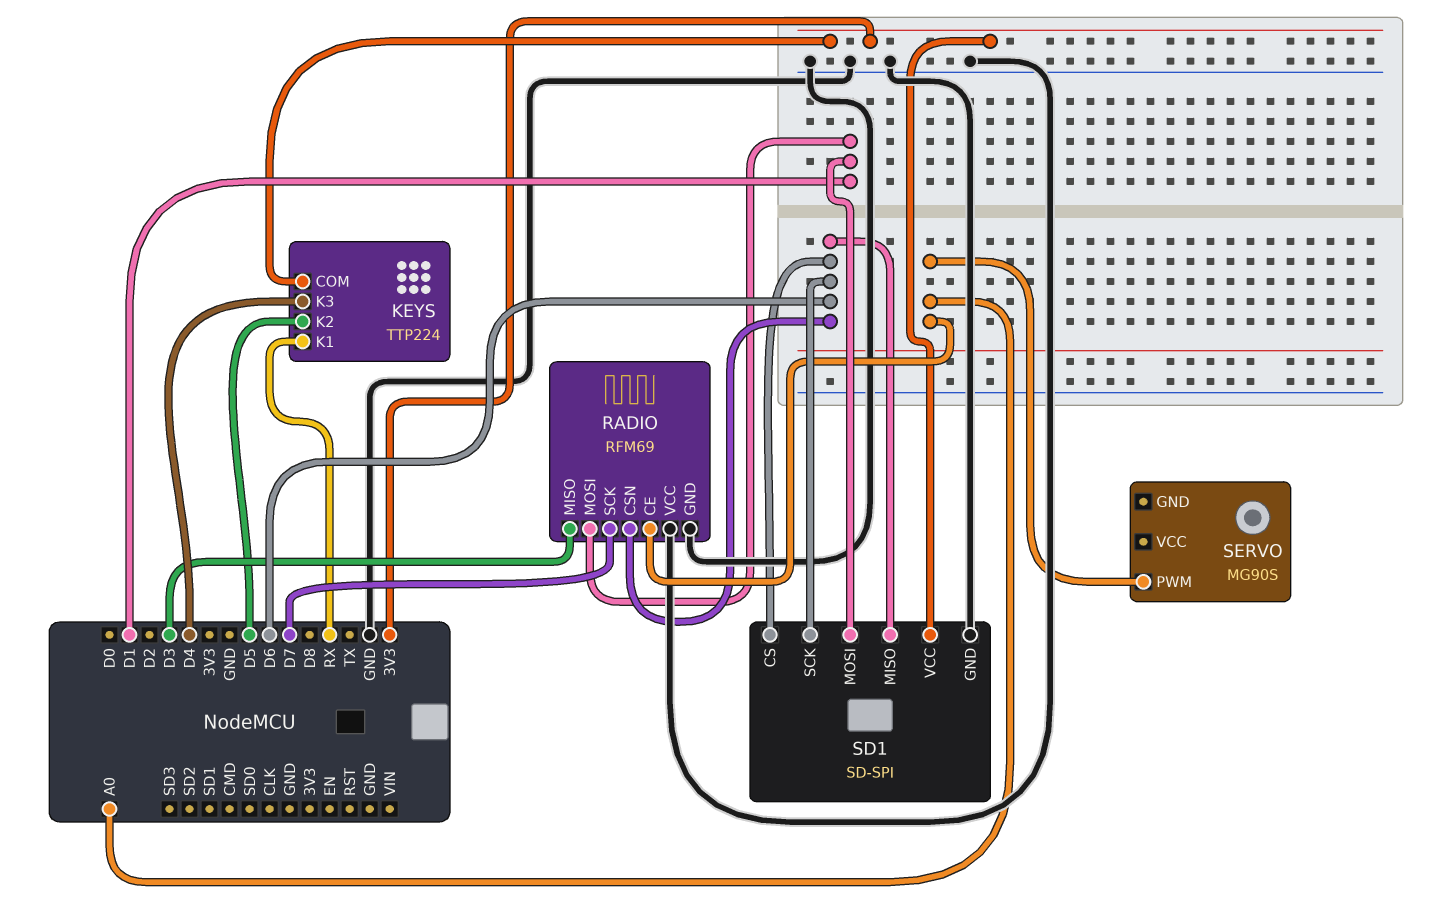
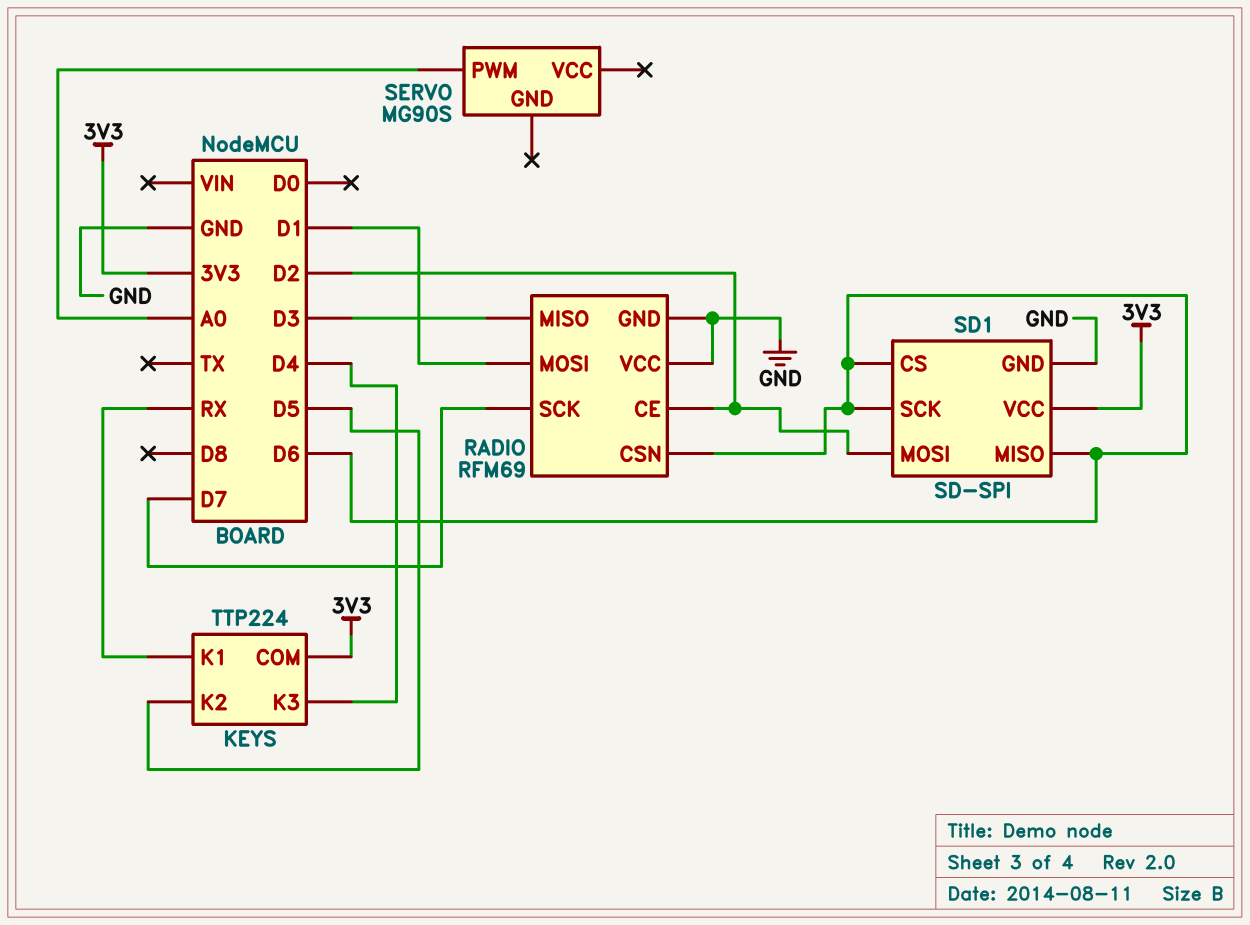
RADIO pin CE: A0 -> D2
SD1 pin MOSI: D1 -> D2

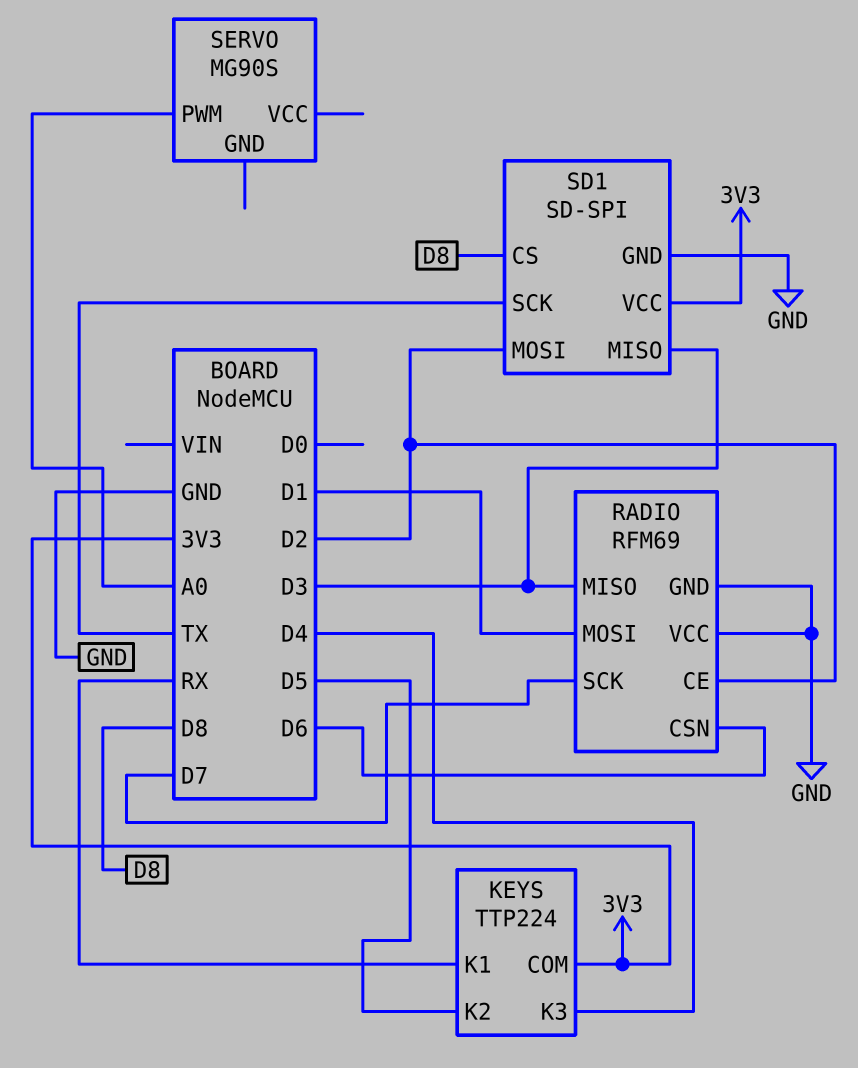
SD1 pin CS: D6 -> D8
SD1 pin MISO: D6 -> D3
SD1 pin SCK: D6 -> TX

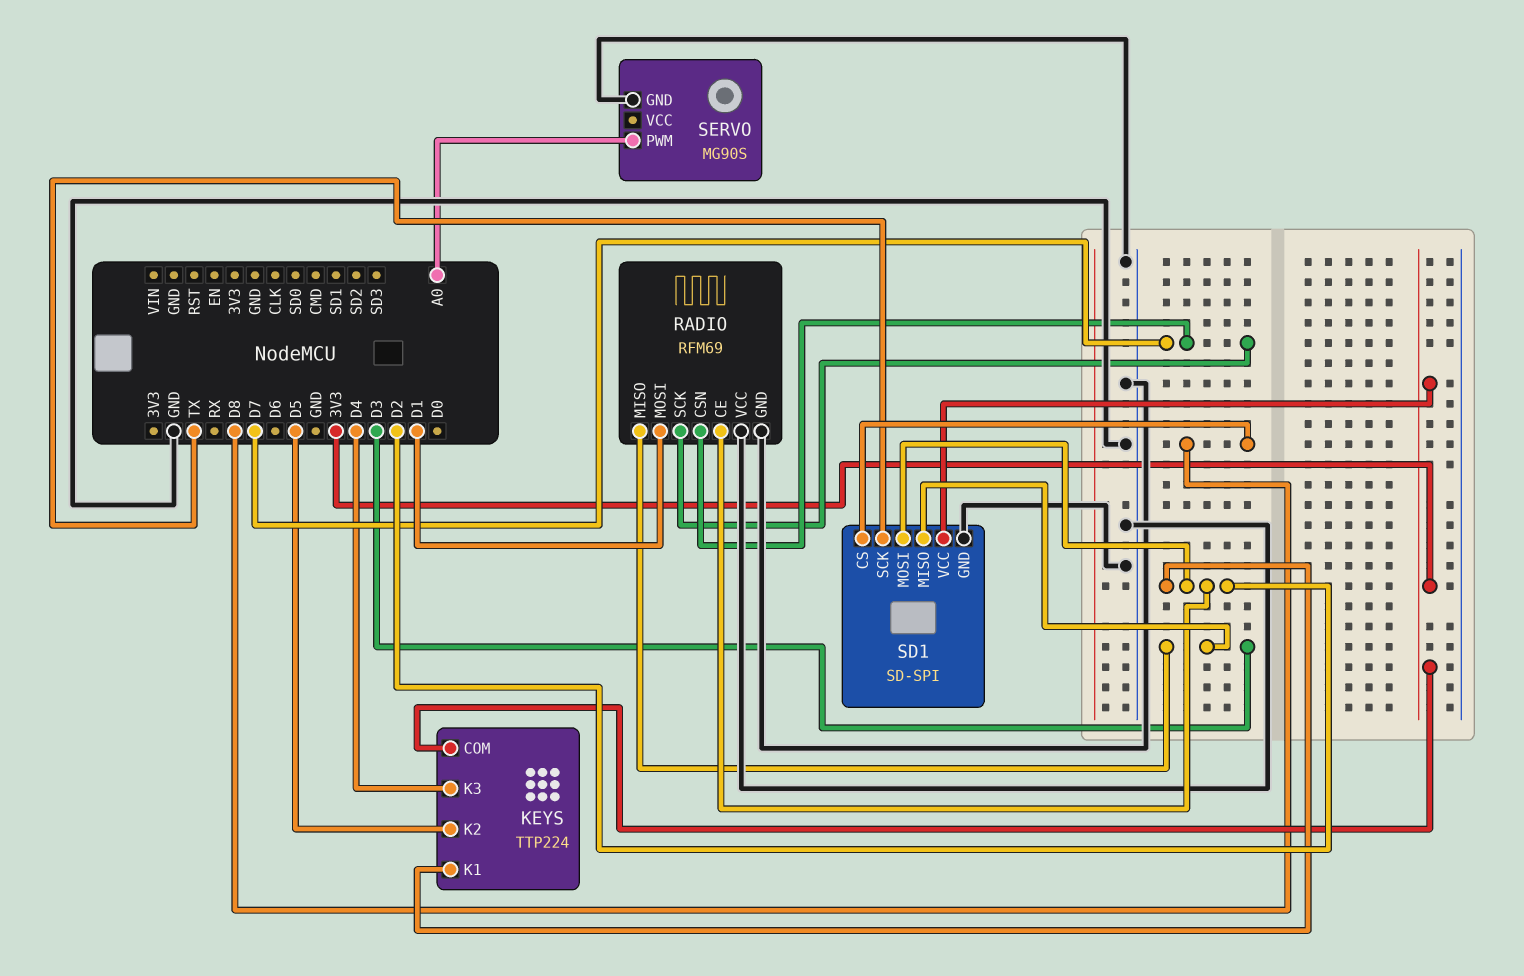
KEYS pin K1: RX -> D2
RADIO pin CSN: D6 -> D7
SERVO pin GND: none -> GND

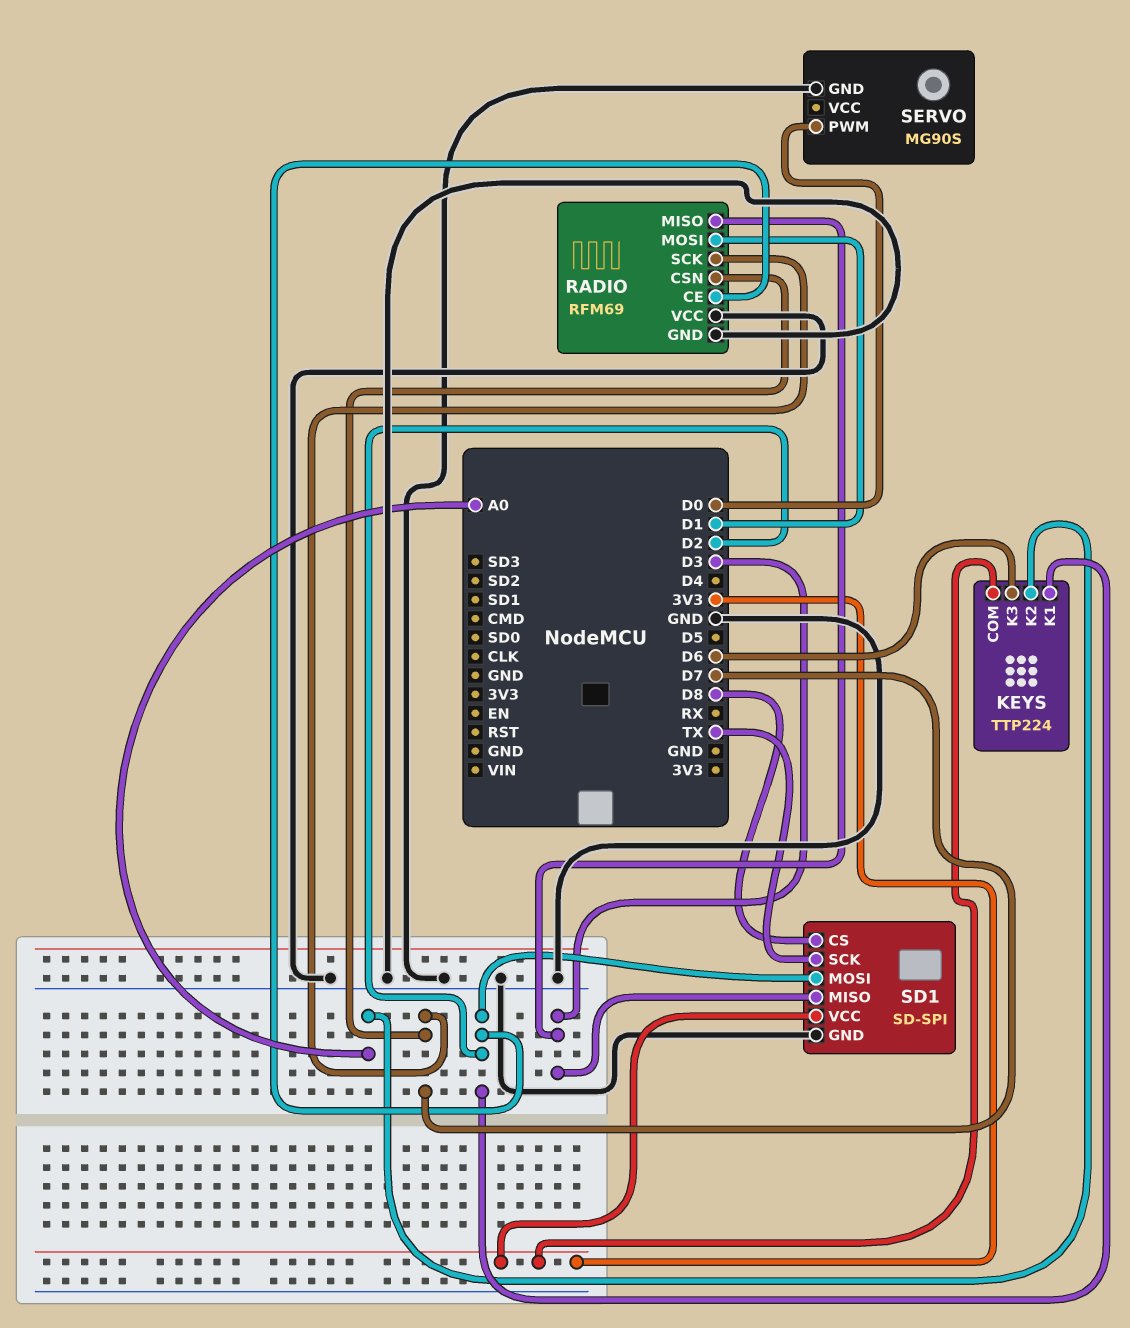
KEYS pin K2: D5 -> A0
KEYS pin K3: D4 -> D6
SERVO pin PWM: A0 -> D0

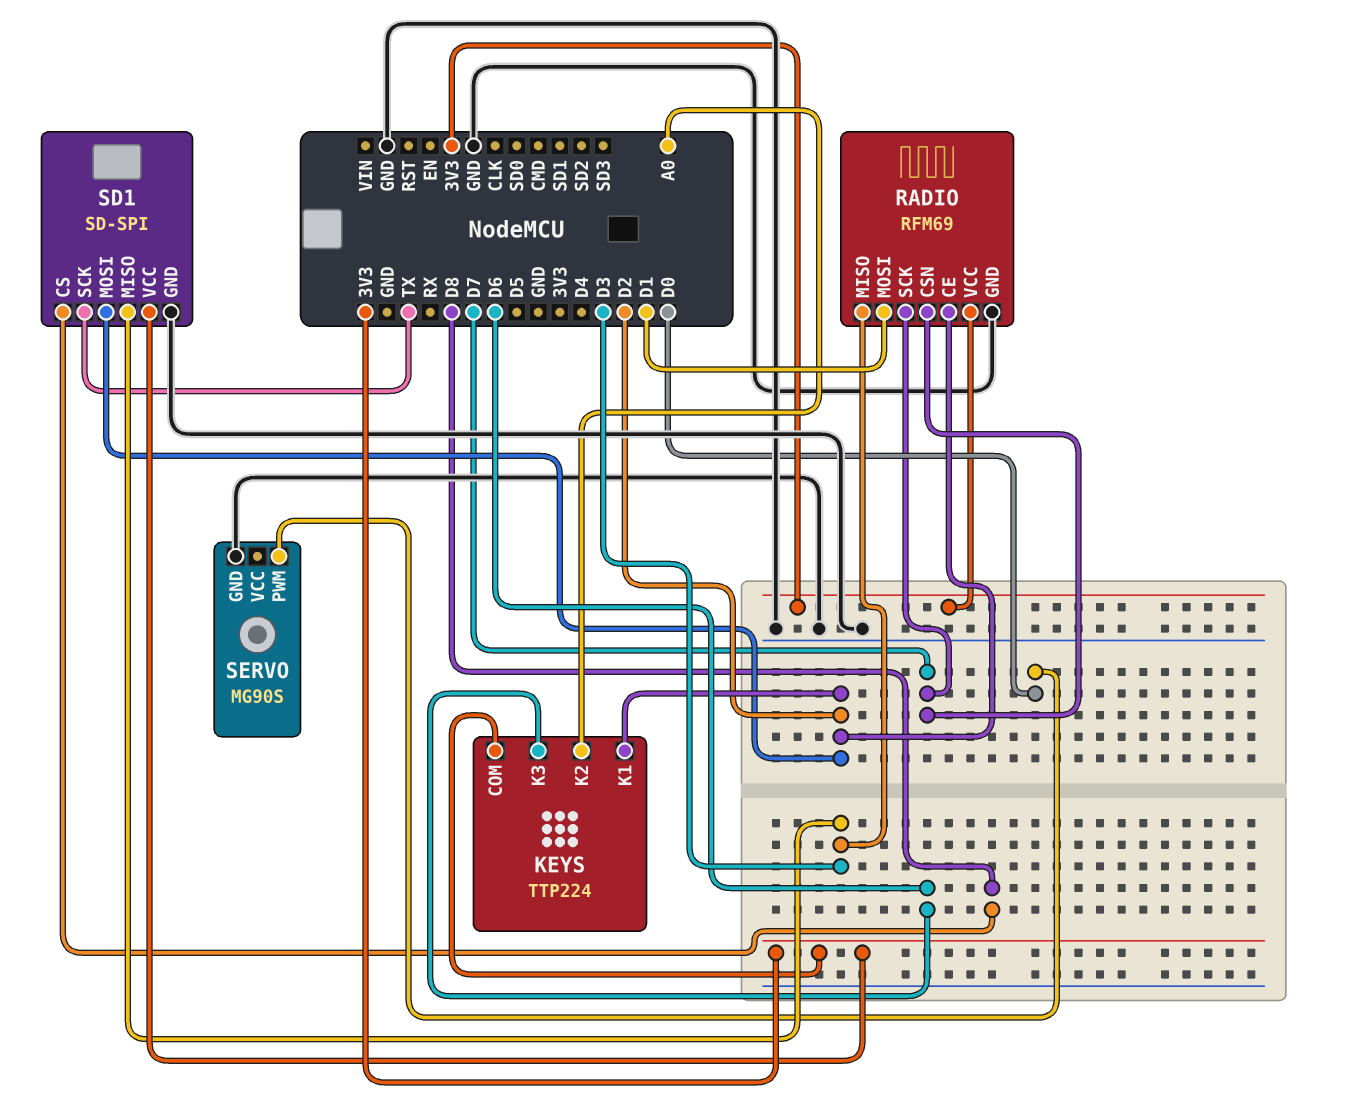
RADIO pin VCC: GND -> 3V3

